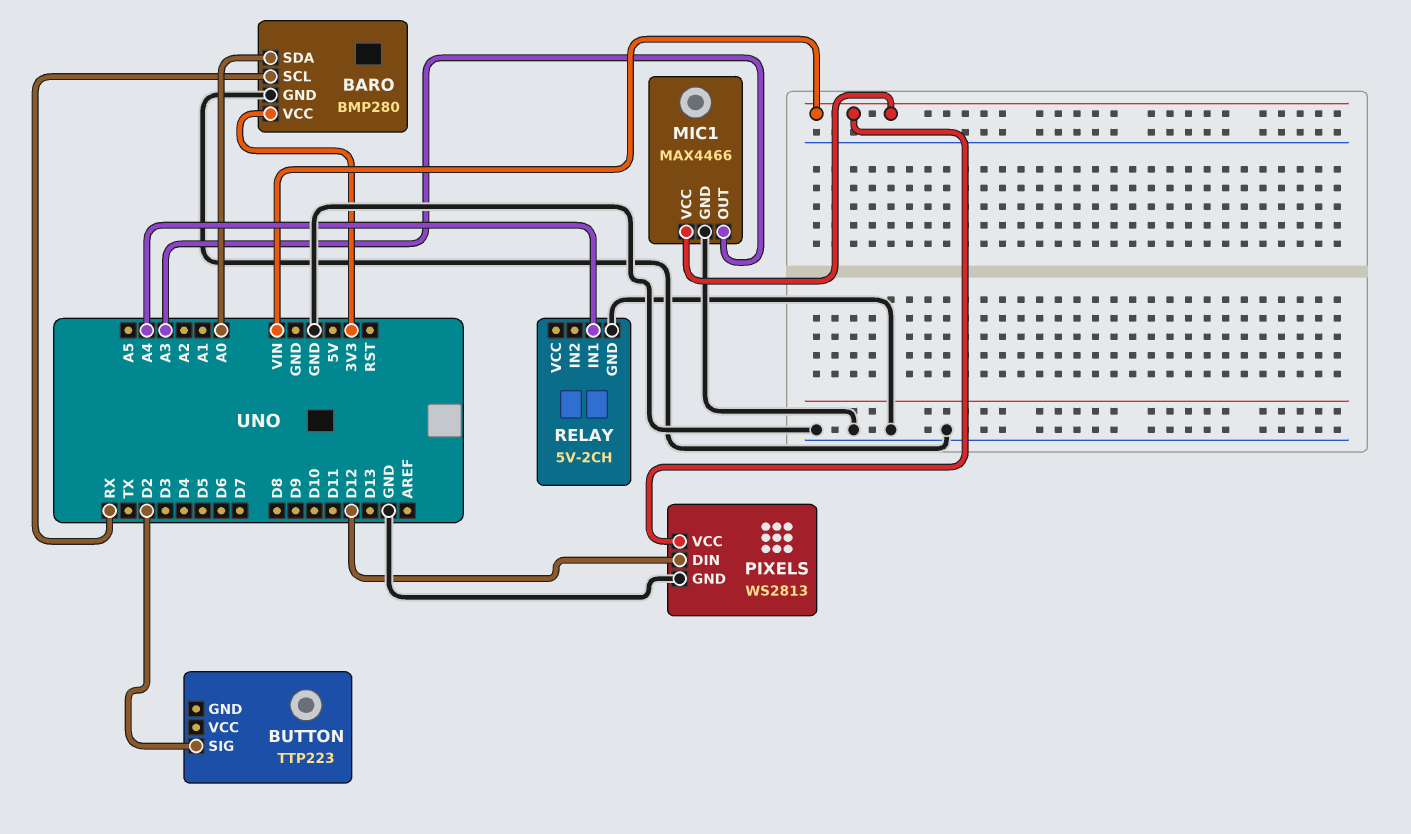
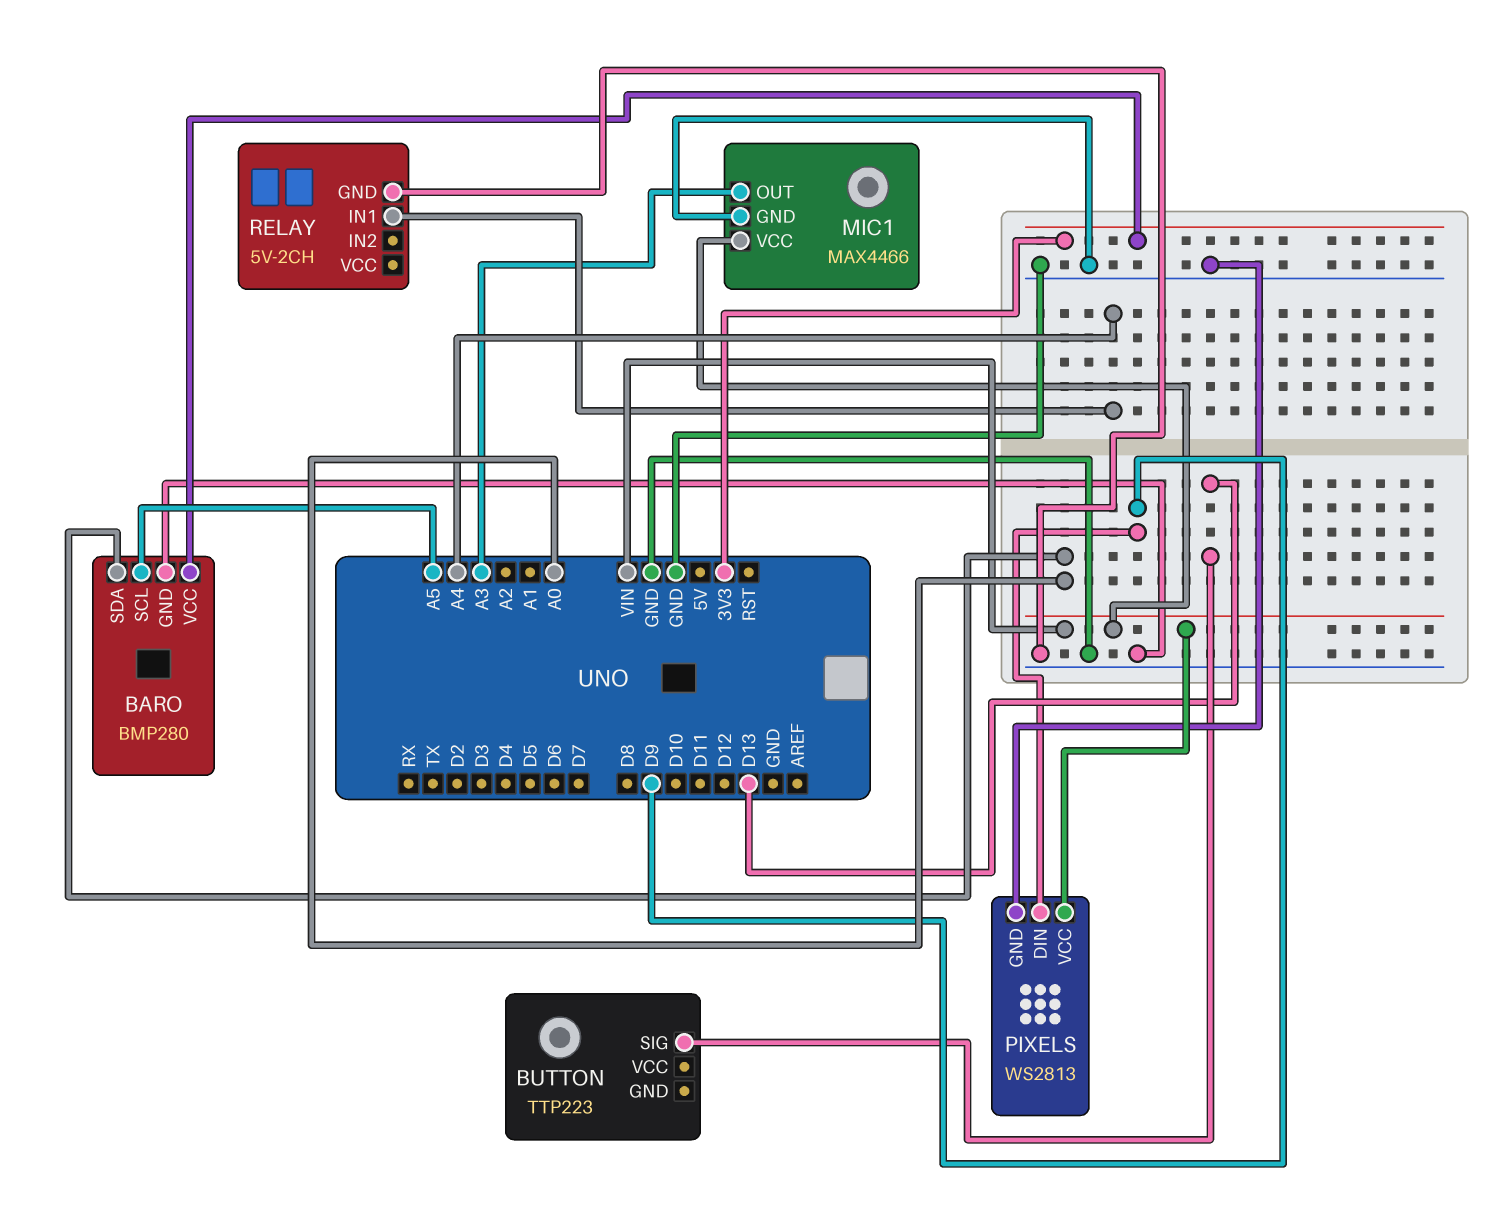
BARO pin SCL: RX -> A5
BUTTON pin SIG: D2 -> D13
PIXELS pin DIN: D12 -> D9

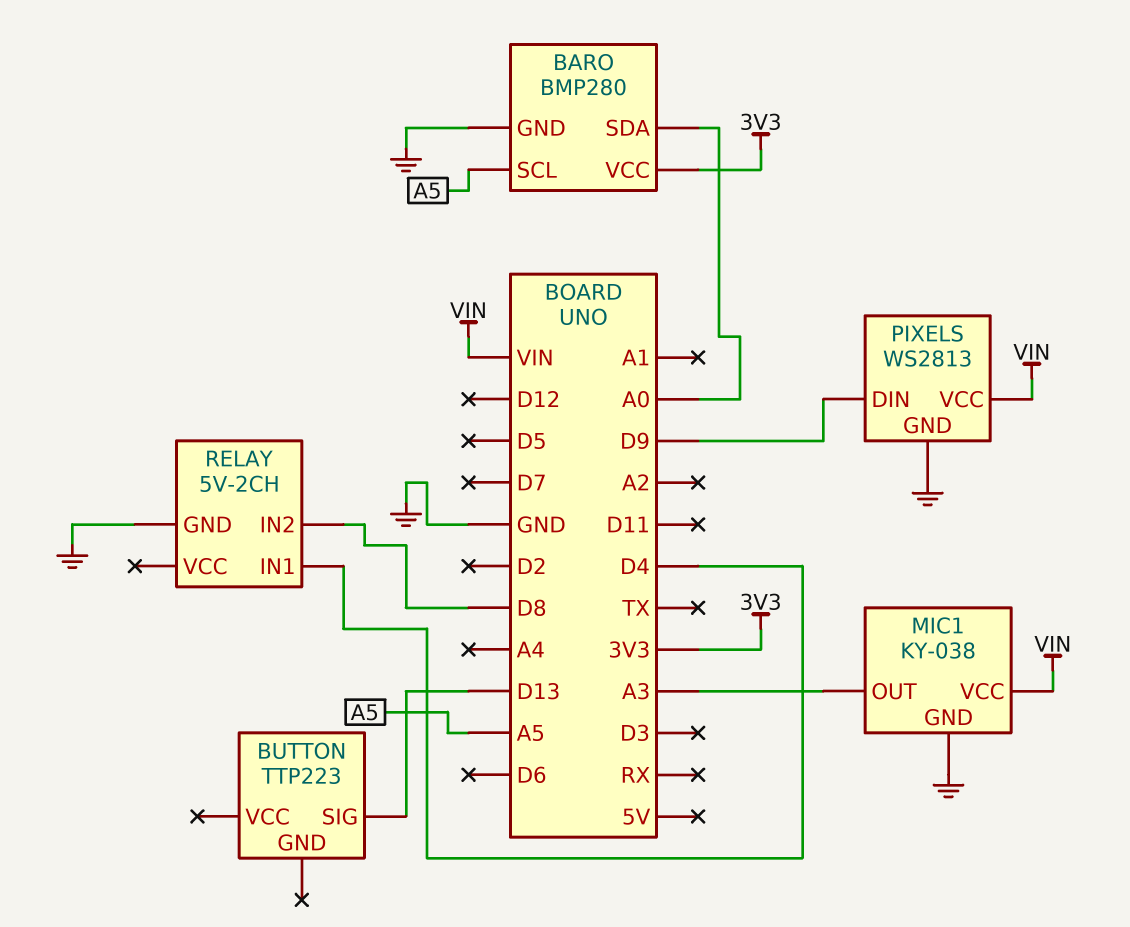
MIC1: MAX4466 -> KY-038
RELAY pin IN1: A4 -> D4
RELAY pin IN2: none -> D8

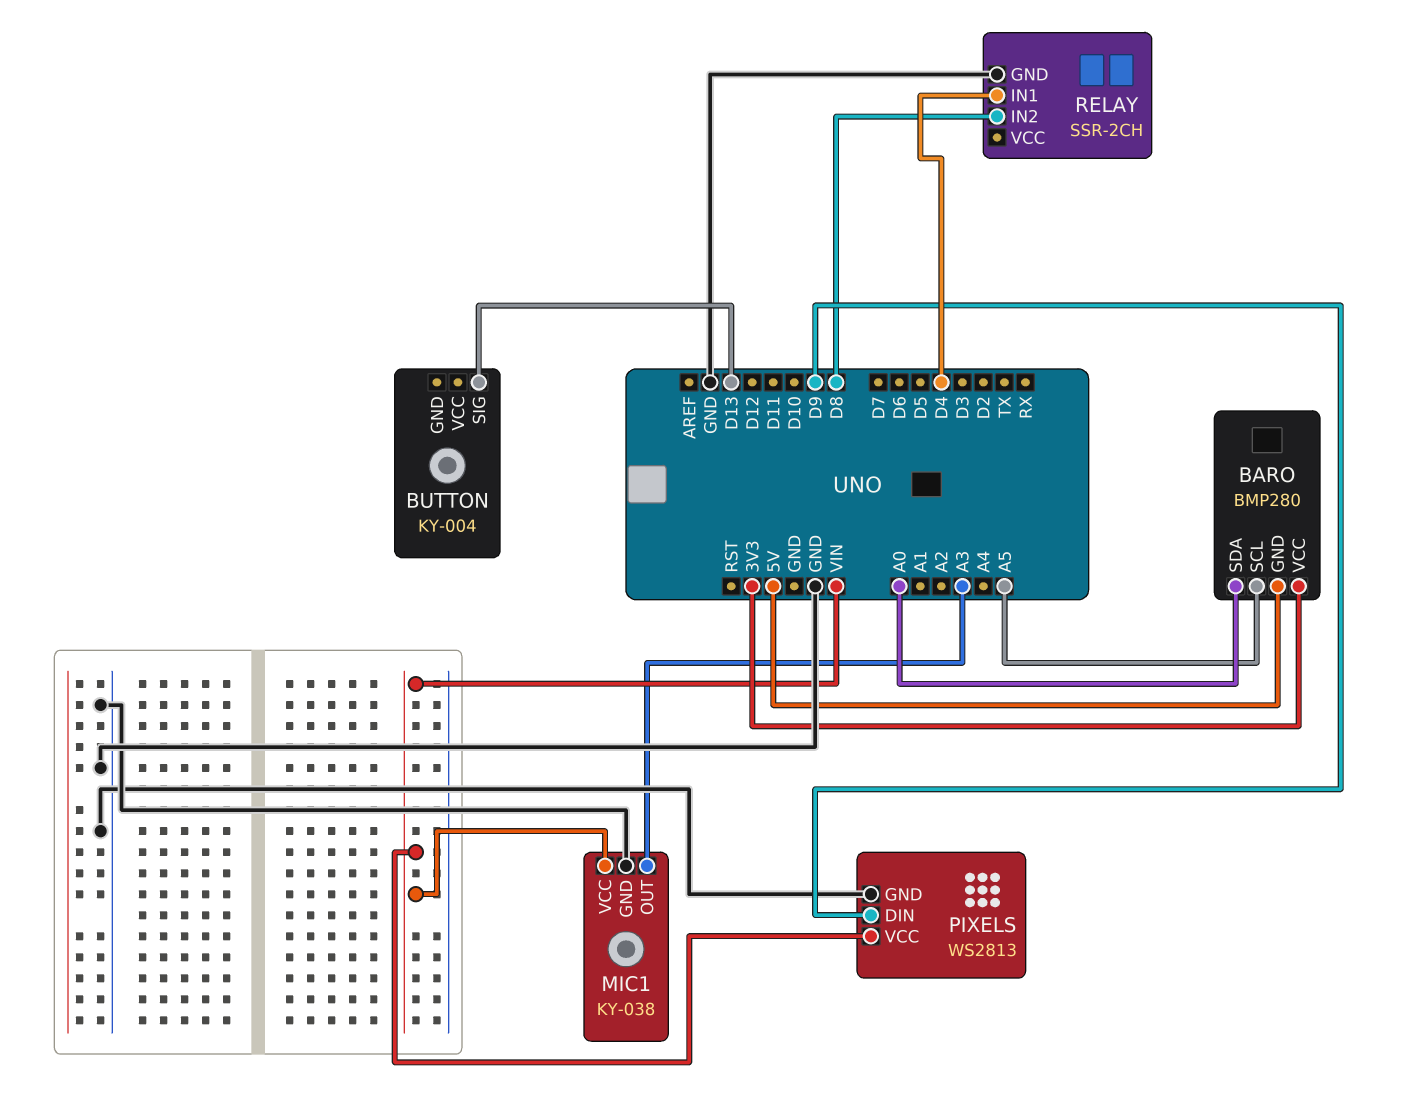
BARO pin GND: GND -> 5V
BUTTON: TTP223 -> KY-004
RELAY: 5V-2CH -> SSR-2CH

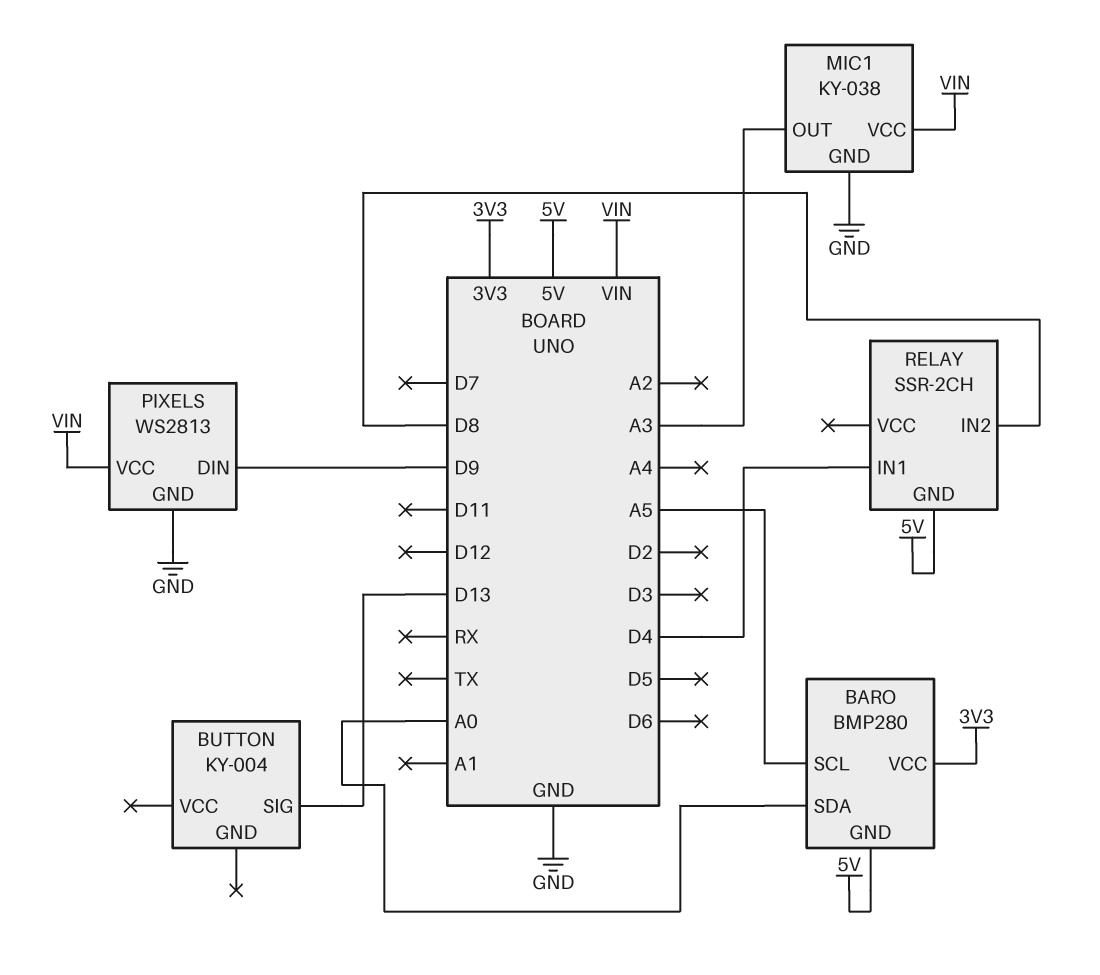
RELAY pin GND: GND -> 5V

